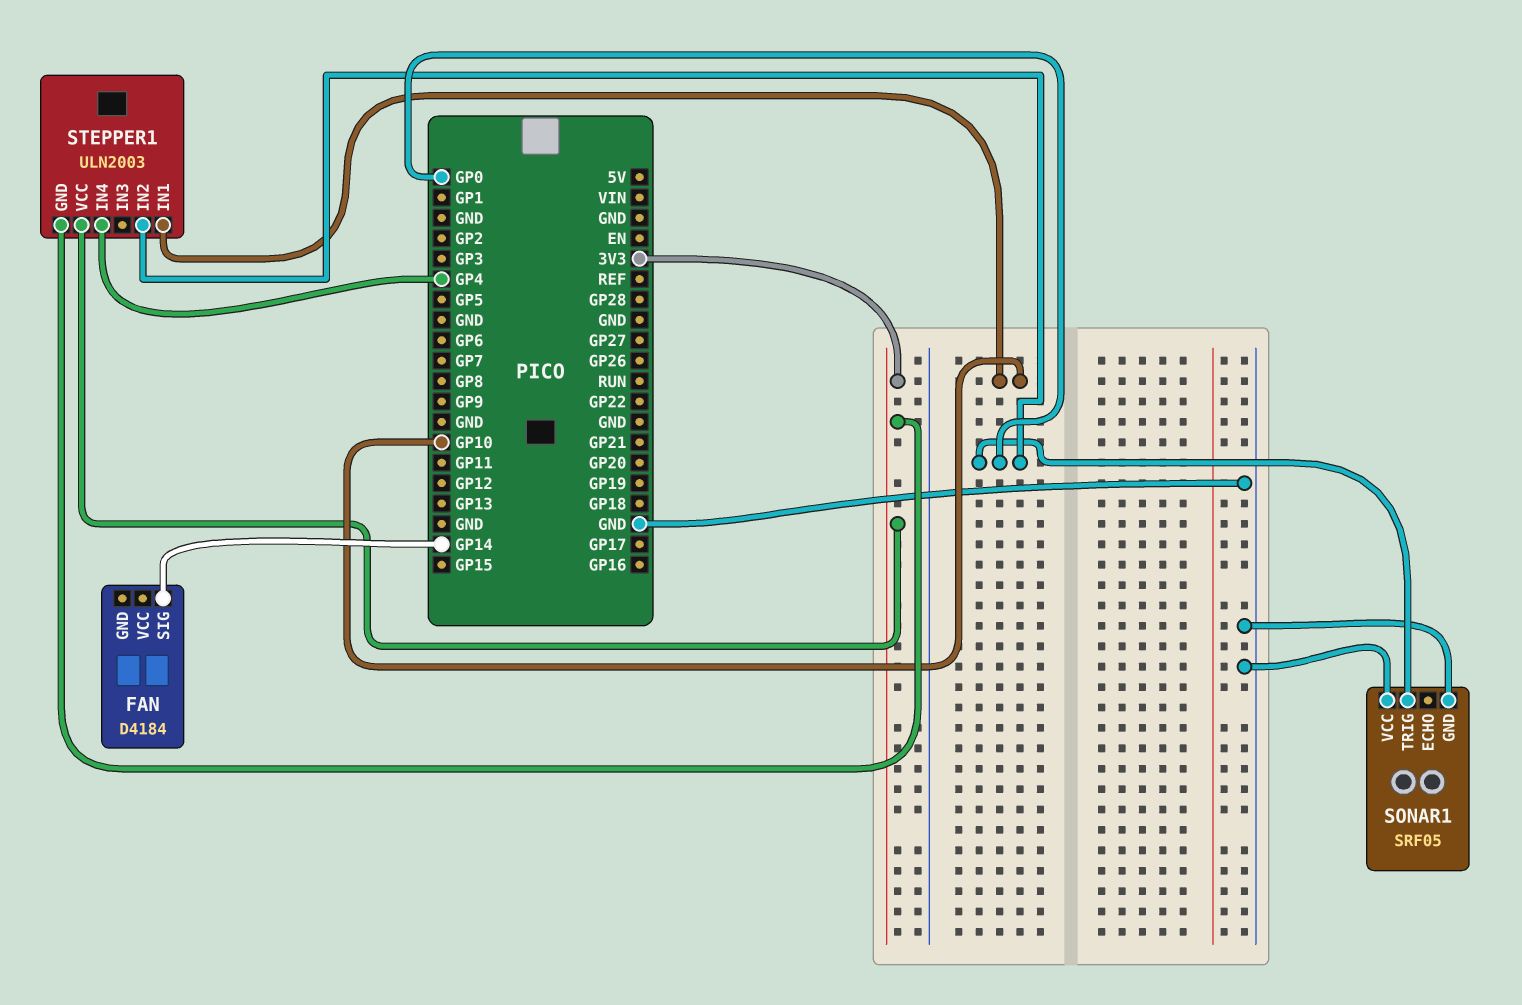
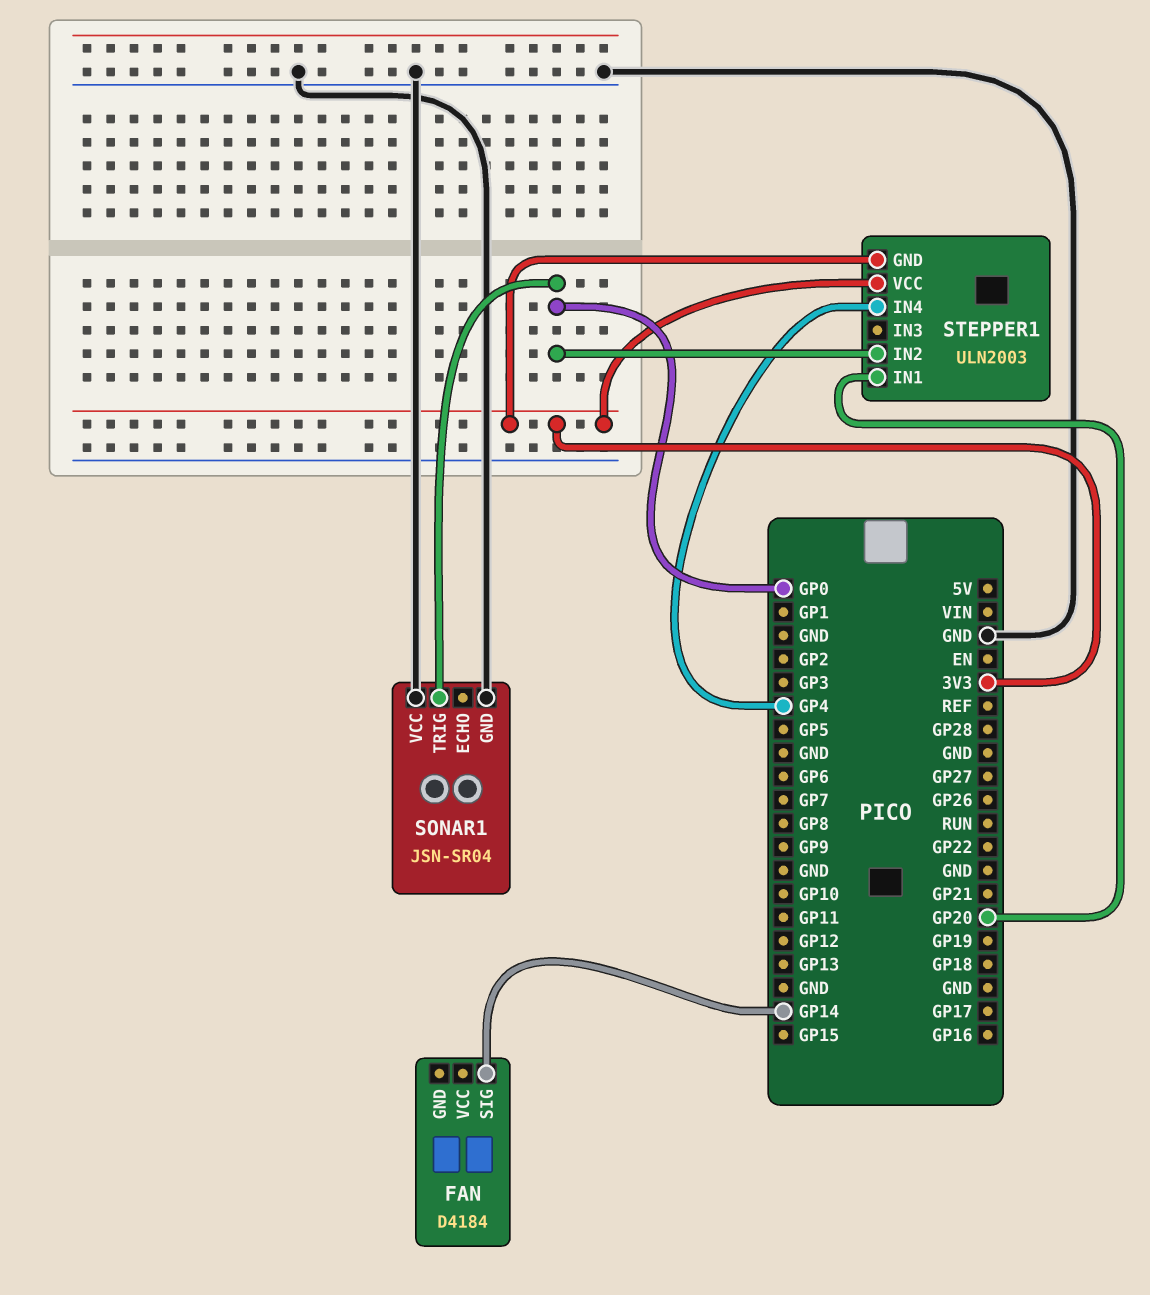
SONAR1: SRF05 -> JSN-SR04
STEPPER1 pin IN1: GP10 -> GP20

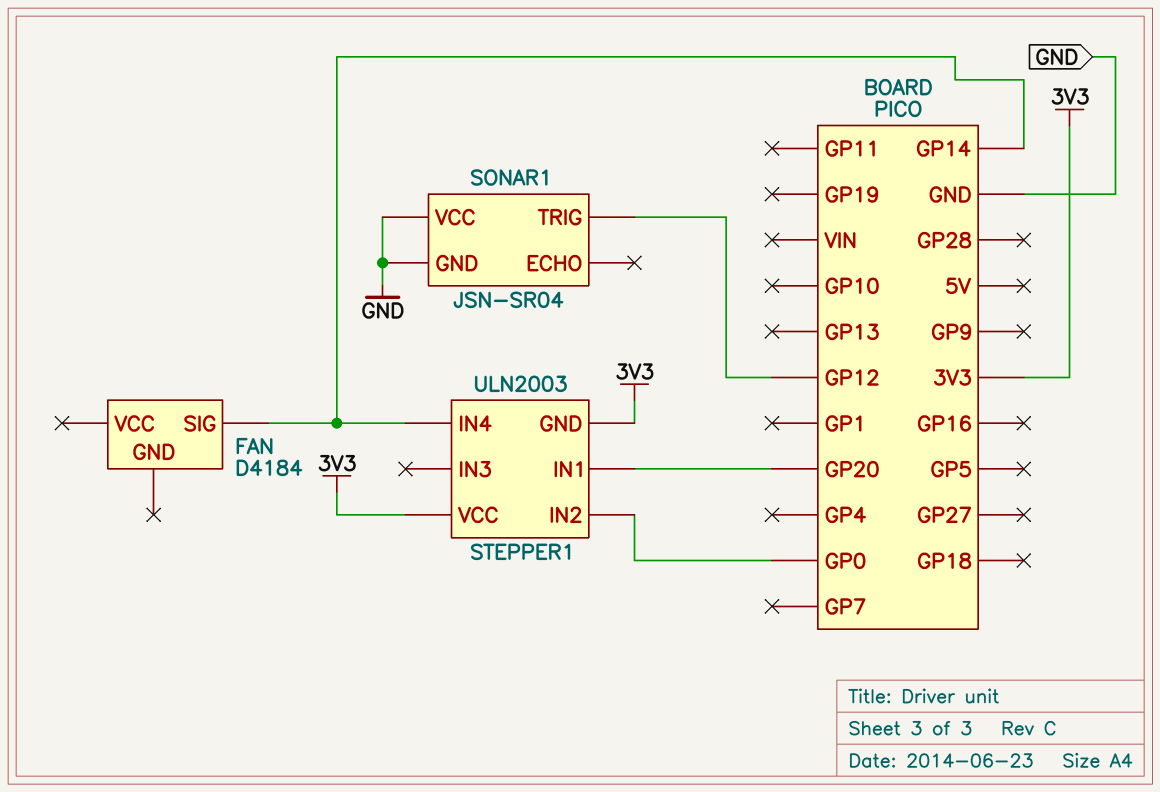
SONAR1 pin TRIG: GP0 -> GP12
STEPPER1 pin IN4: GP4 -> GP14

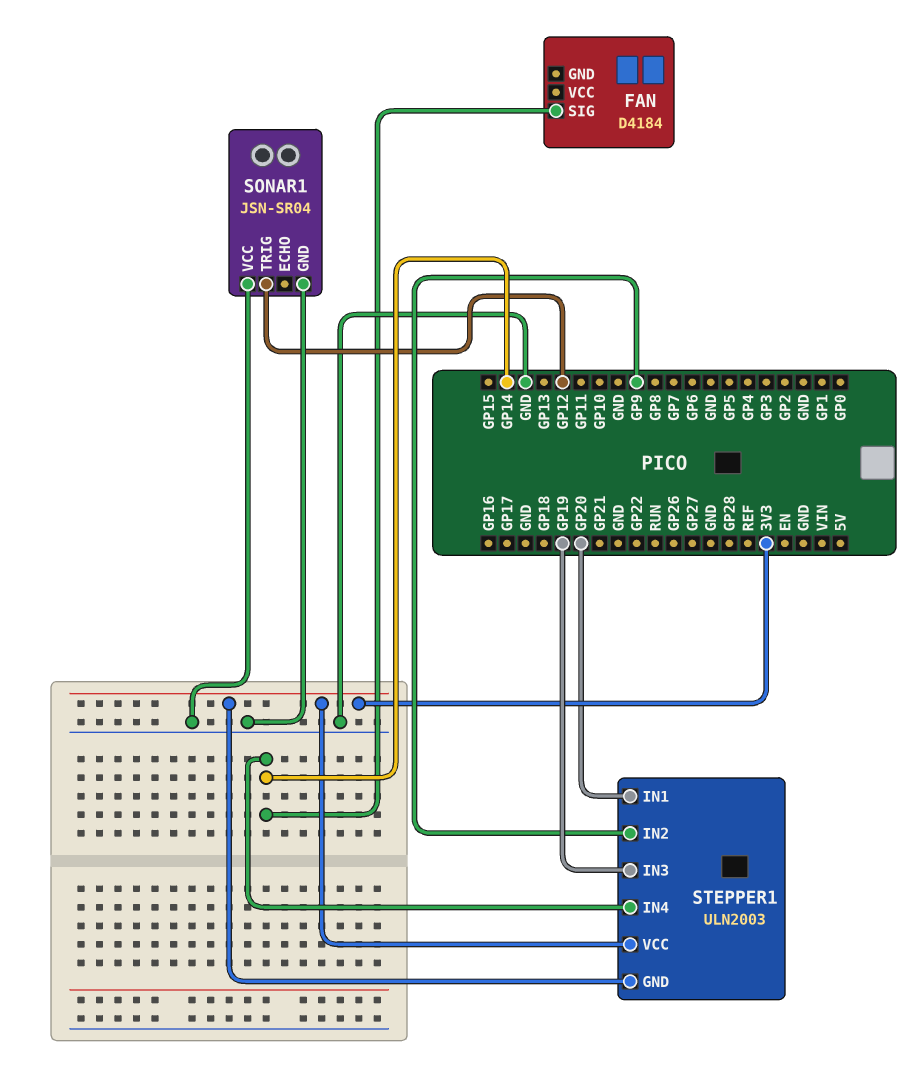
STEPPER1 pin IN2: GP0 -> GP9
STEPPER1 pin IN3: none -> GP19

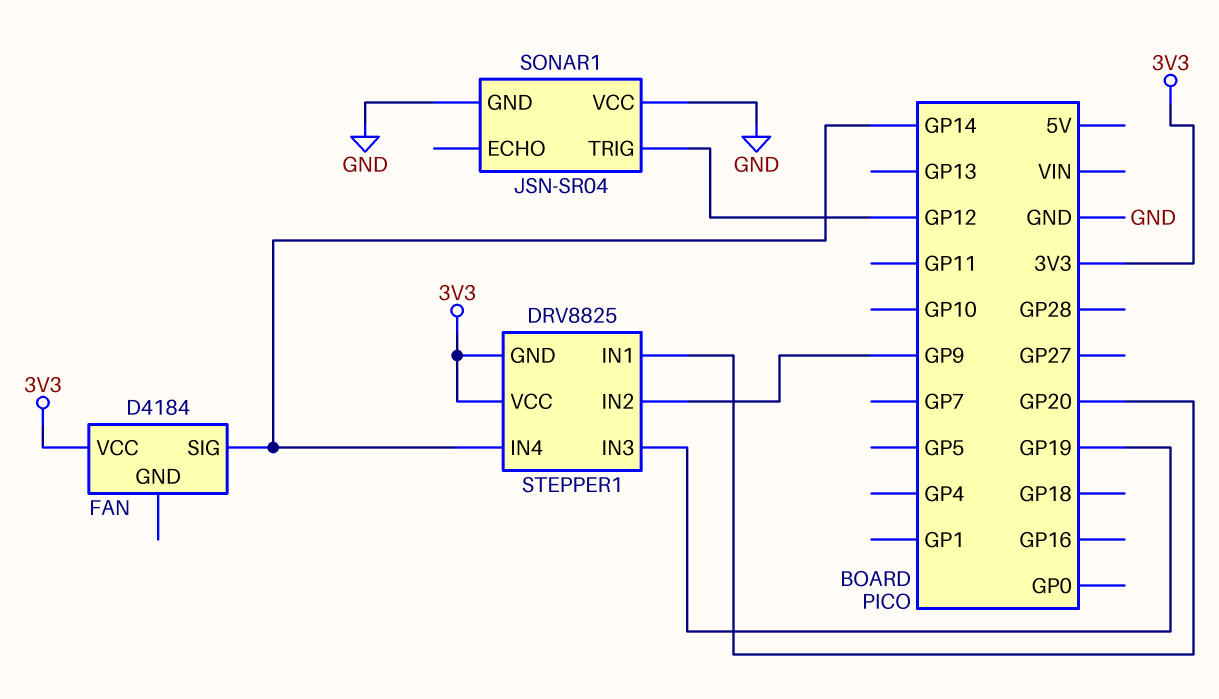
FAN pin VCC: none -> 3V3
STEPPER1: ULN2003 -> DRV8825

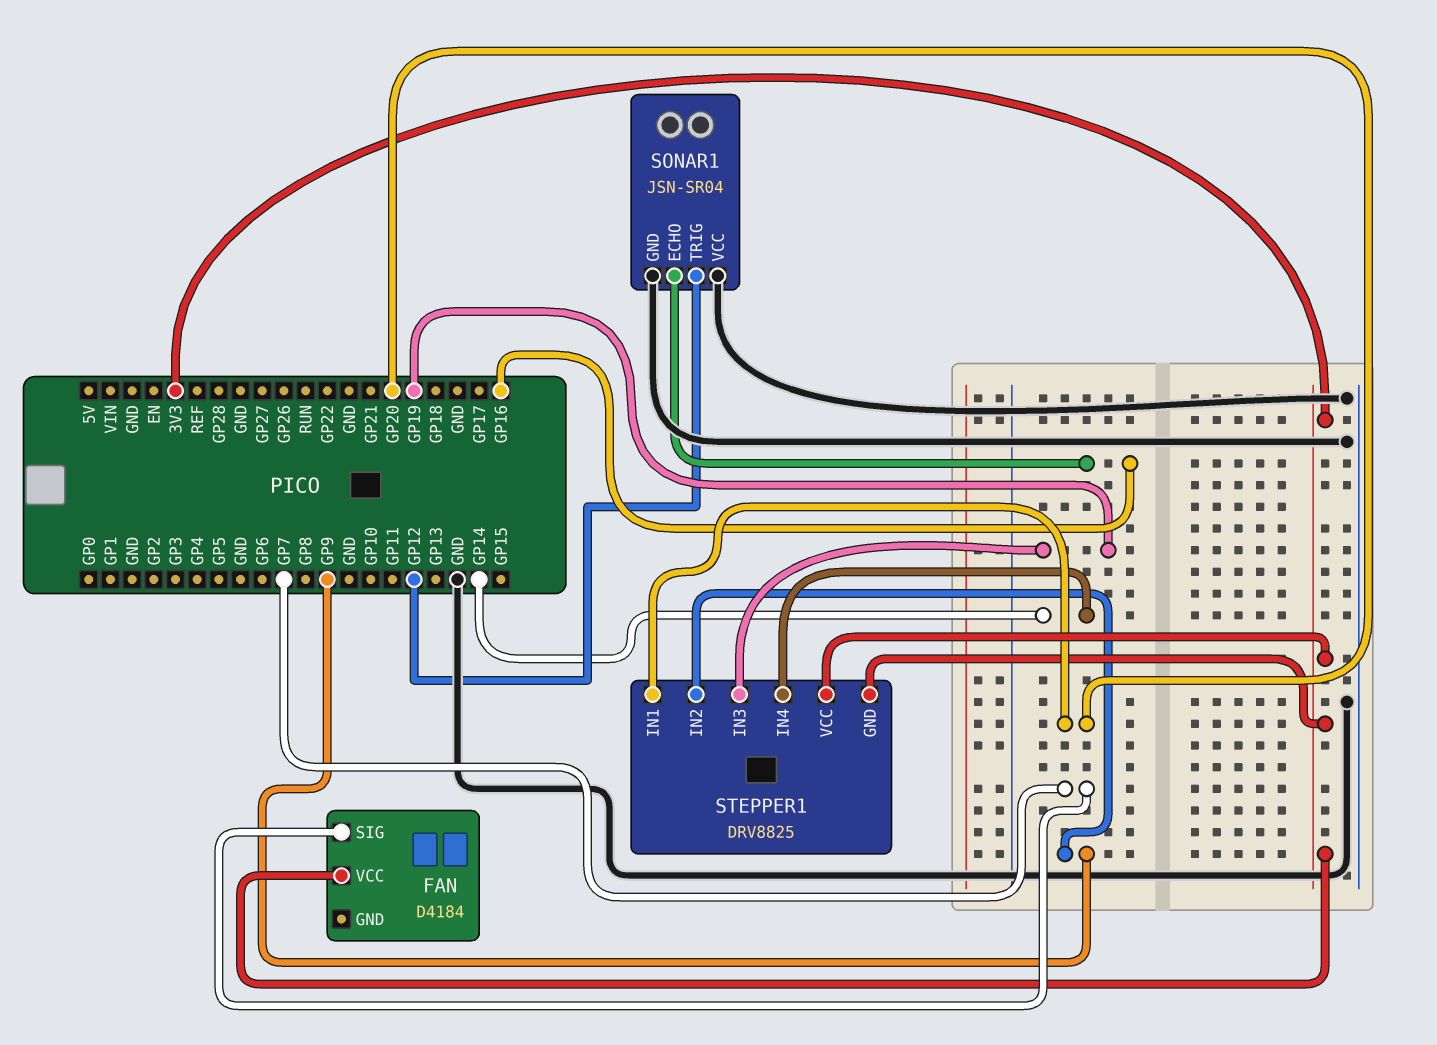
FAN pin SIG: GP14 -> GP7
SONAR1 pin ECHO: none -> GP16

